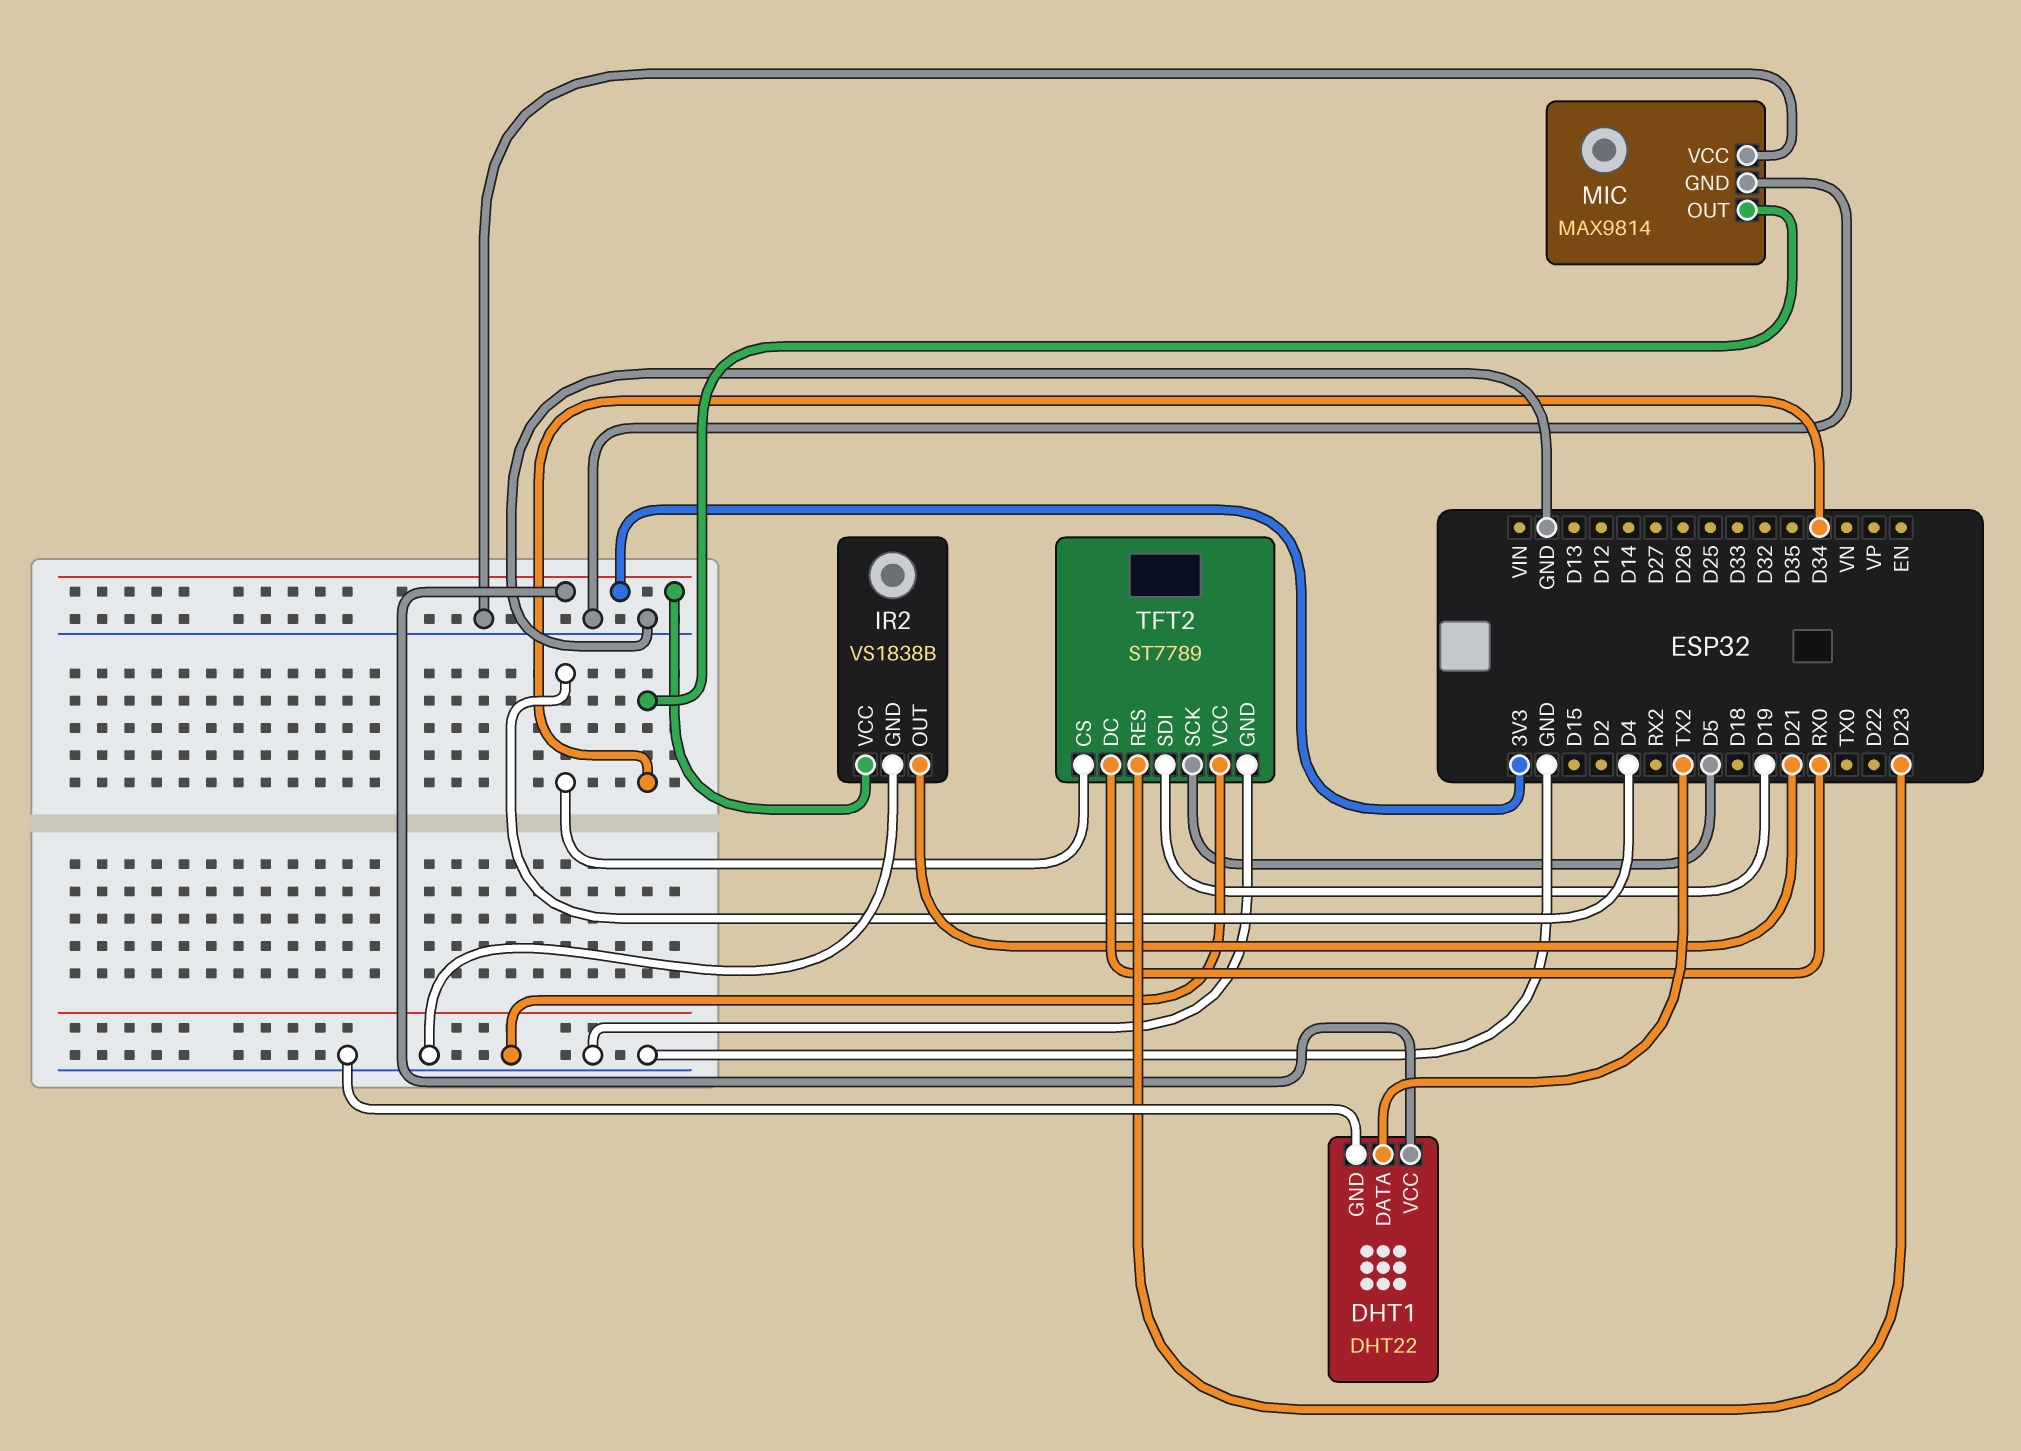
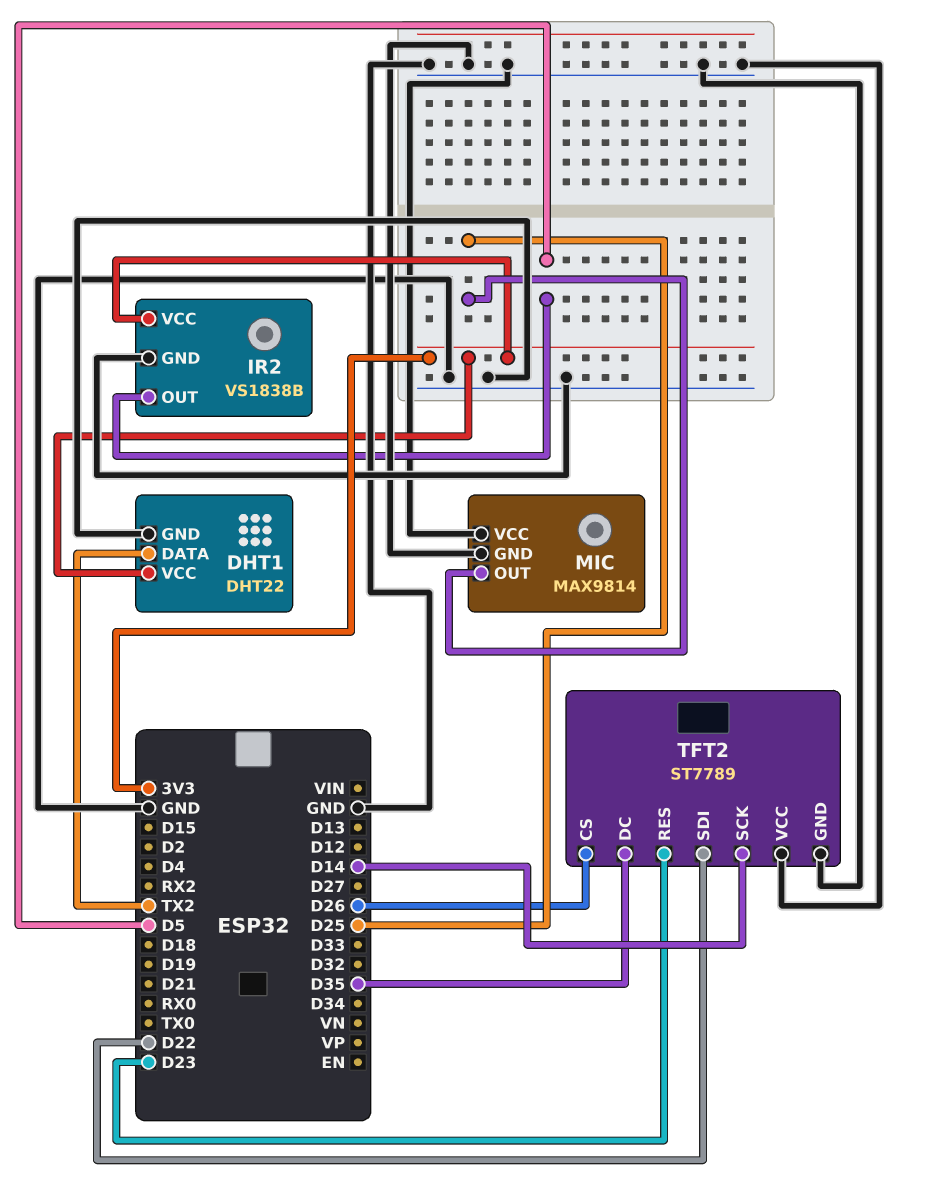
IR2 pin OUT: D21 -> D5
MIC pin OUT: D34 -> D25
TFT2 pin CS: D4 -> D26
TFT2 pin DC: RX0 -> D35
TFT2 pin SCK: D5 -> D14
TFT2 pin SDI: D19 -> D22

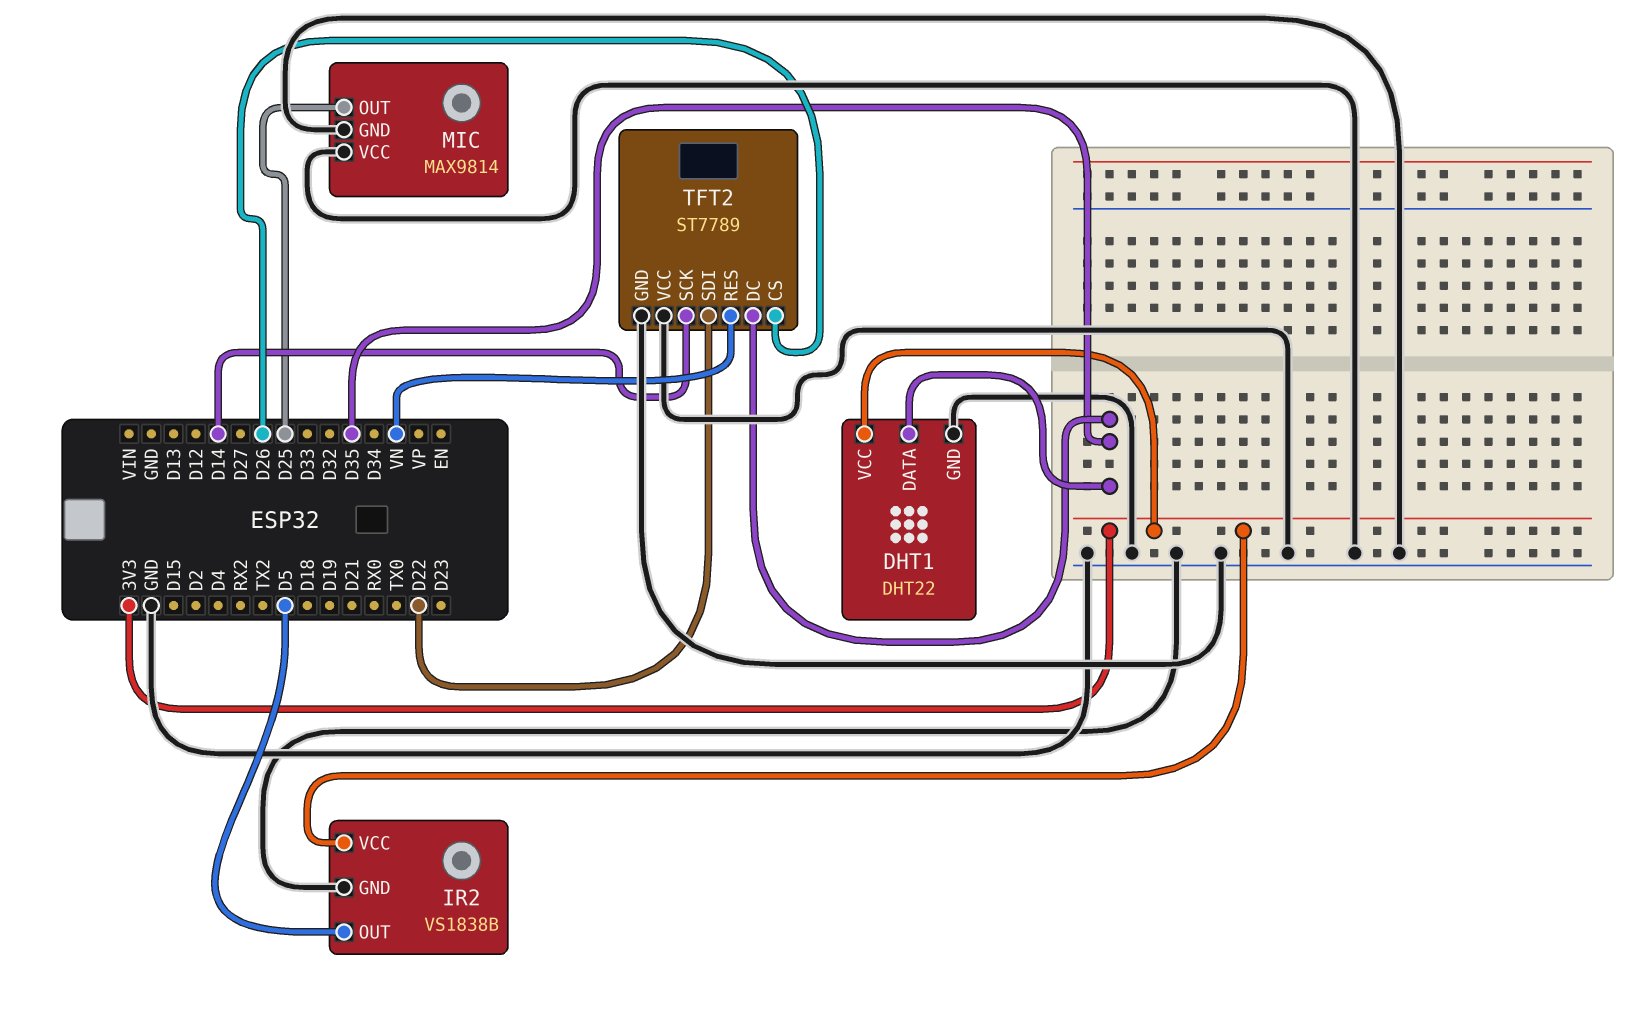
DHT1 pin DATA: TX2 -> D35
TFT2 pin RES: D23 -> VN

